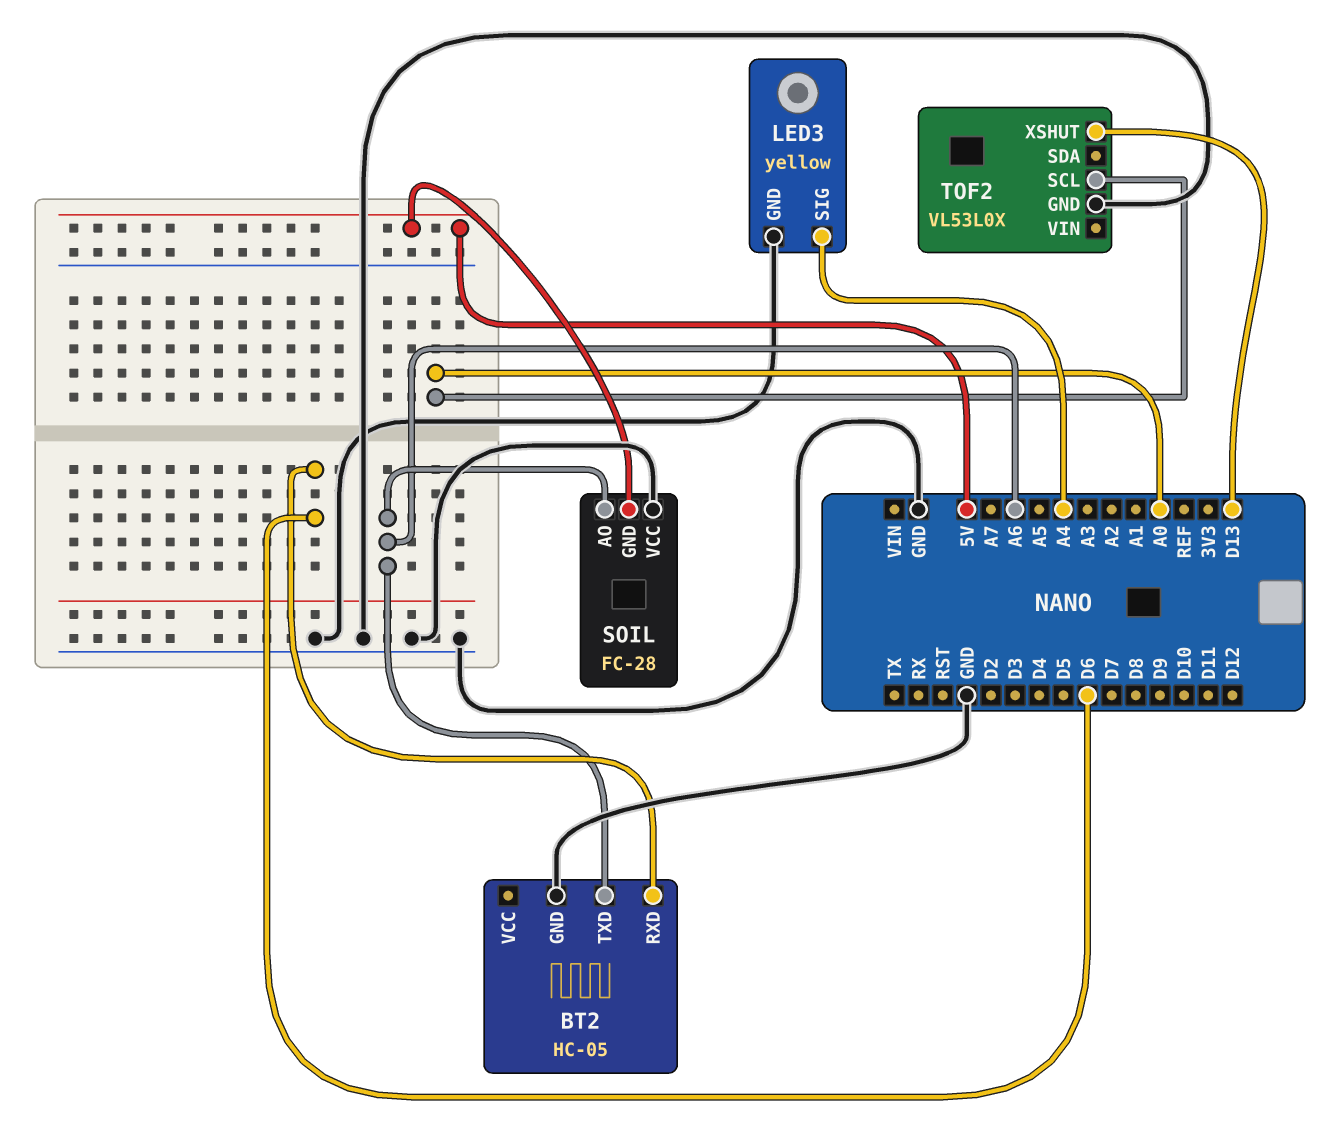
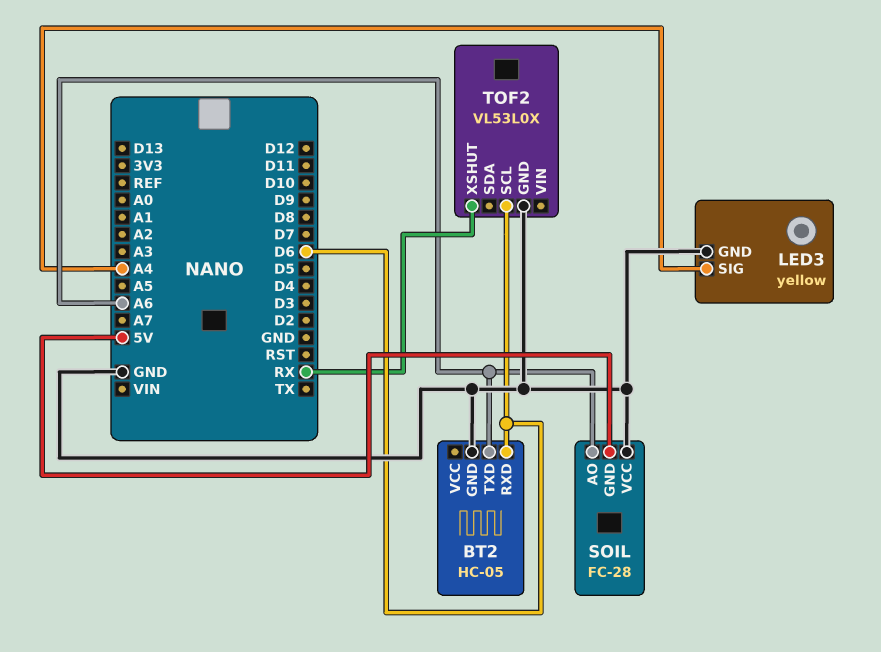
TOF2 pin SCL: A0 -> D6
TOF2 pin XSHUT: D13 -> RX

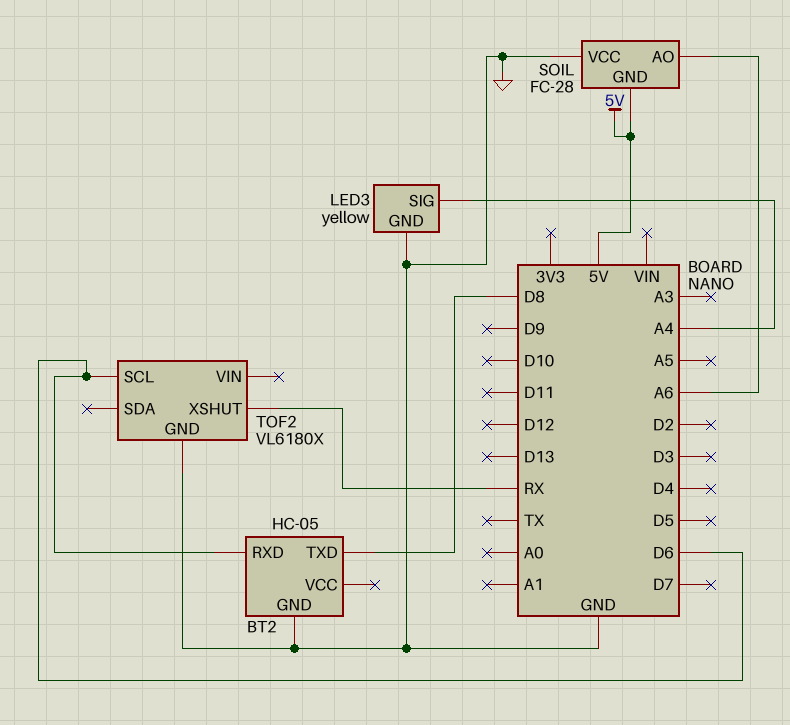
BT2 pin TXD: A6 -> D8
TOF2: VL53L0X -> VL6180X

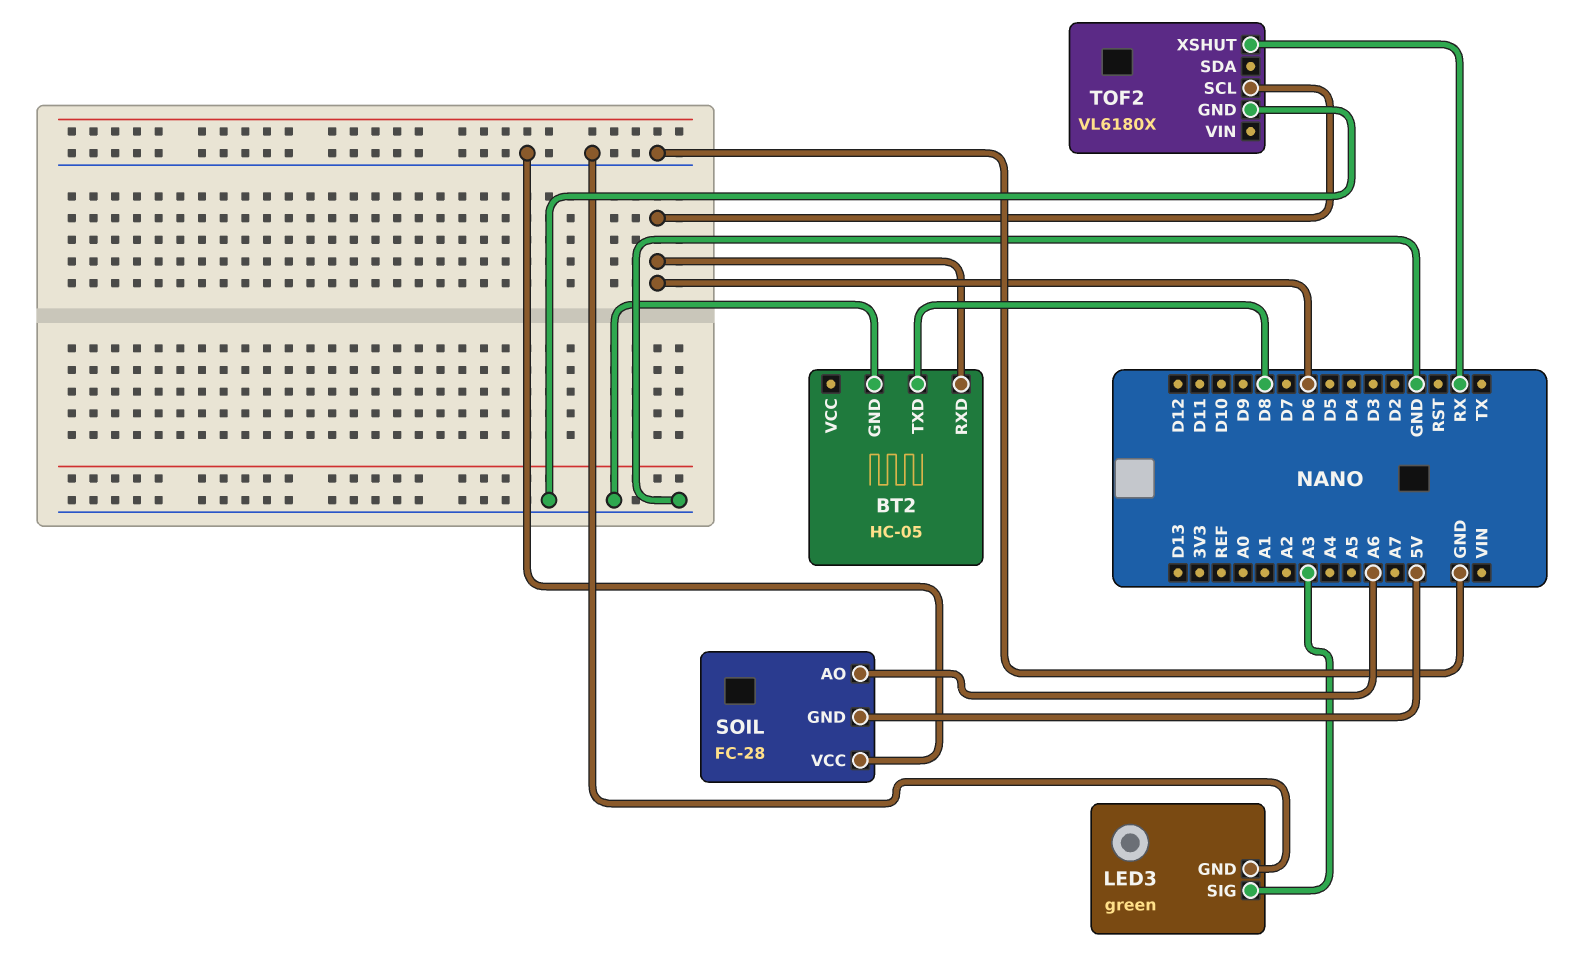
LED3: yellow -> green
LED3 pin SIG: A4 -> A3

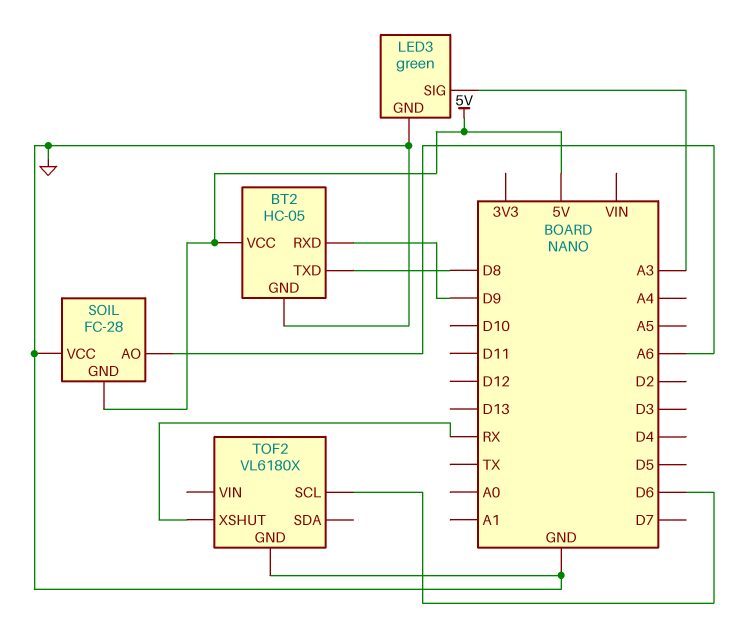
BT2 pin RXD: D6 -> D9
BT2 pin VCC: none -> 5V

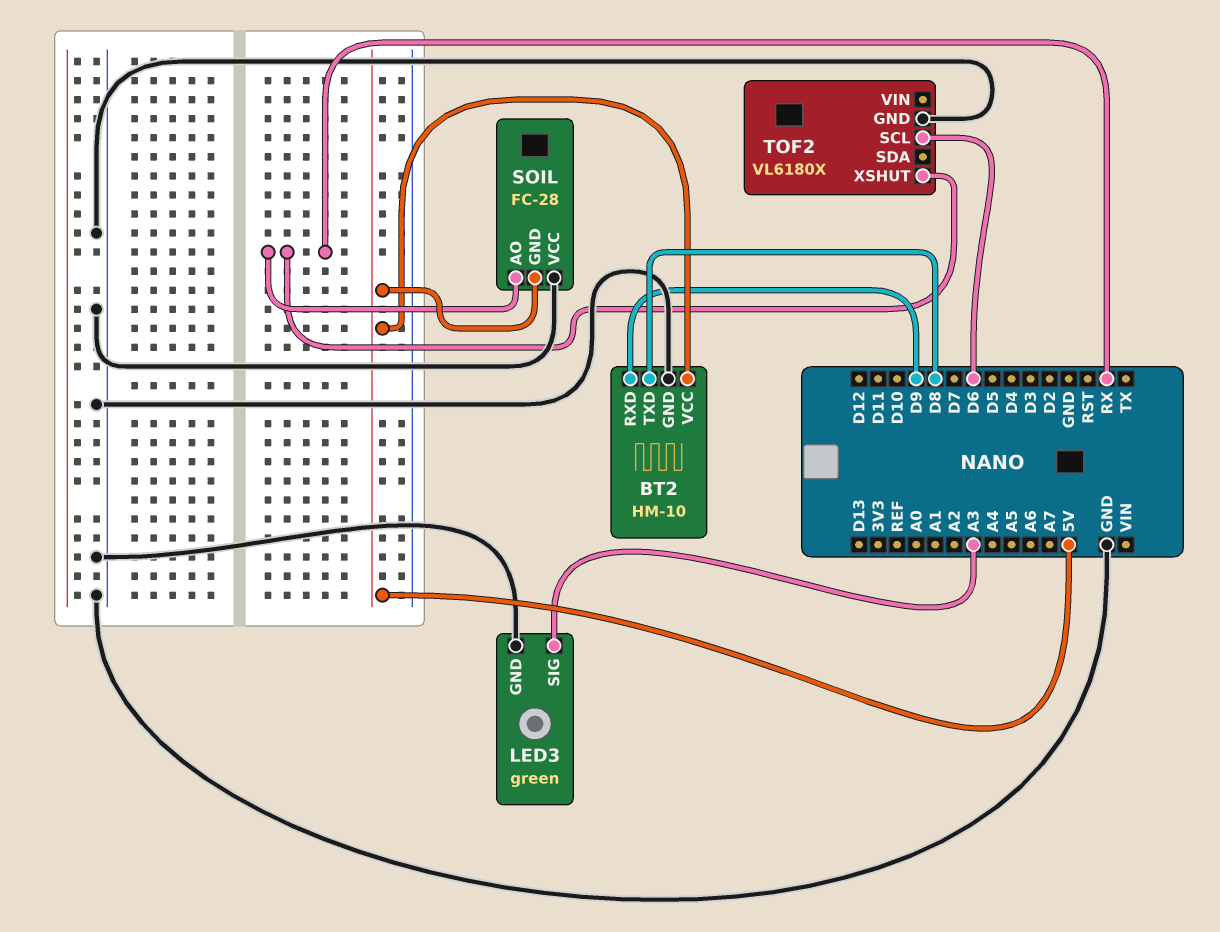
BT2: HC-05 -> HM-10
SOIL pin AO: A6 -> RX

